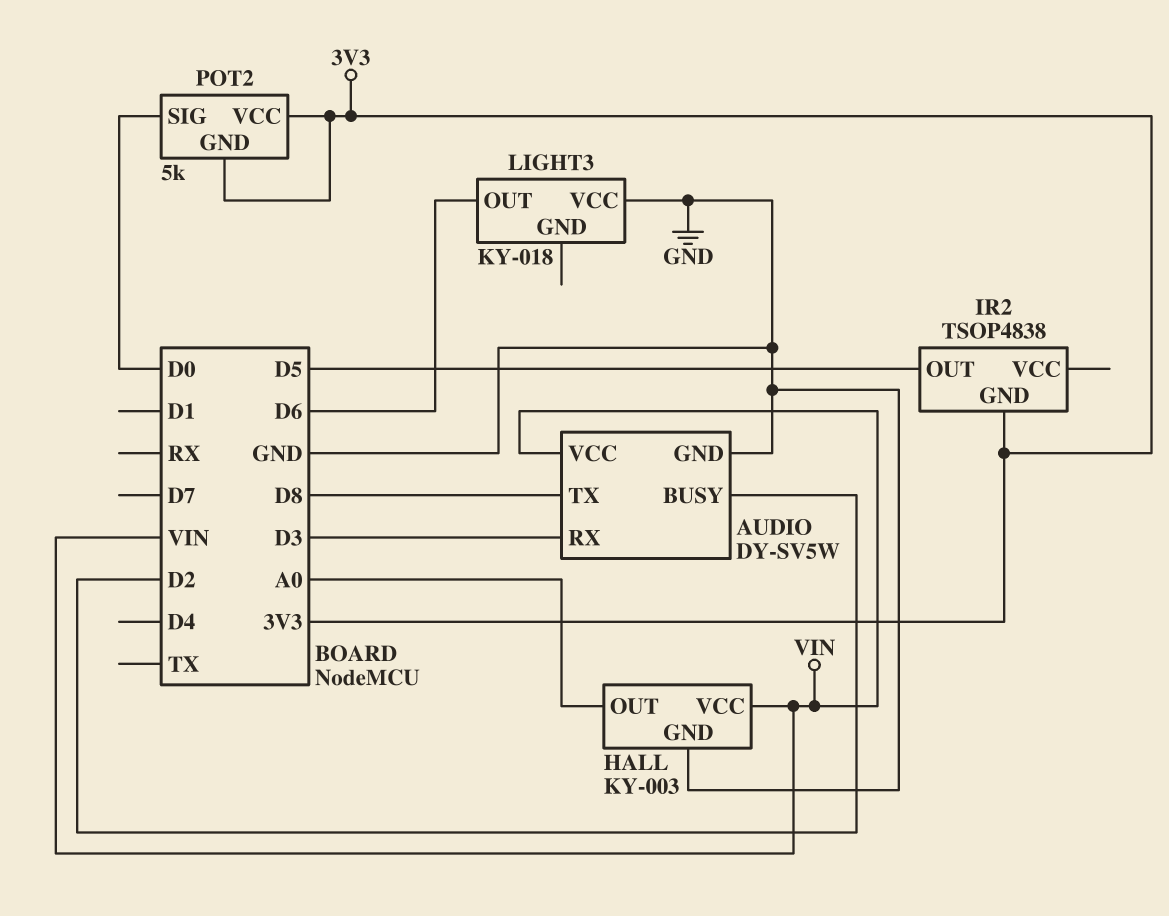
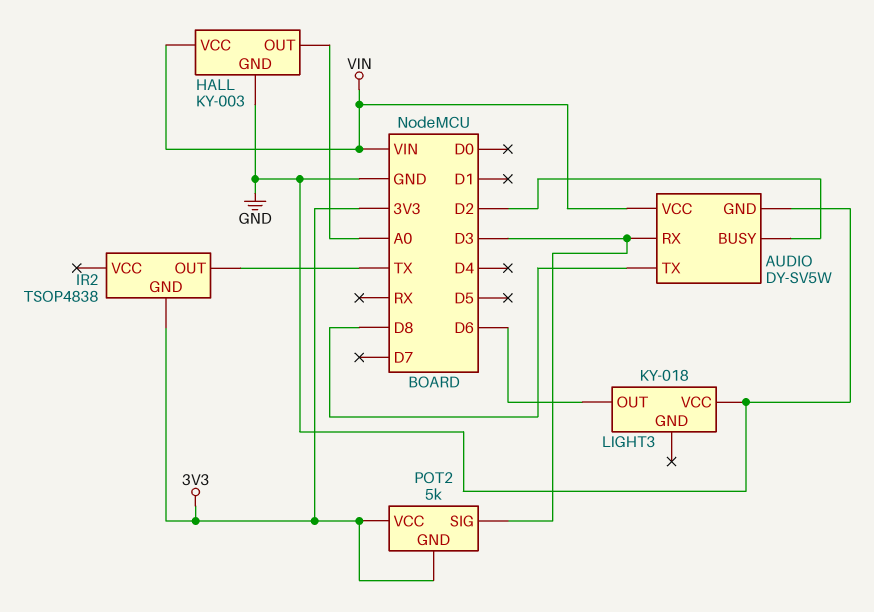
IR2 pin OUT: D5 -> TX
POT2 pin SIG: D0 -> D3

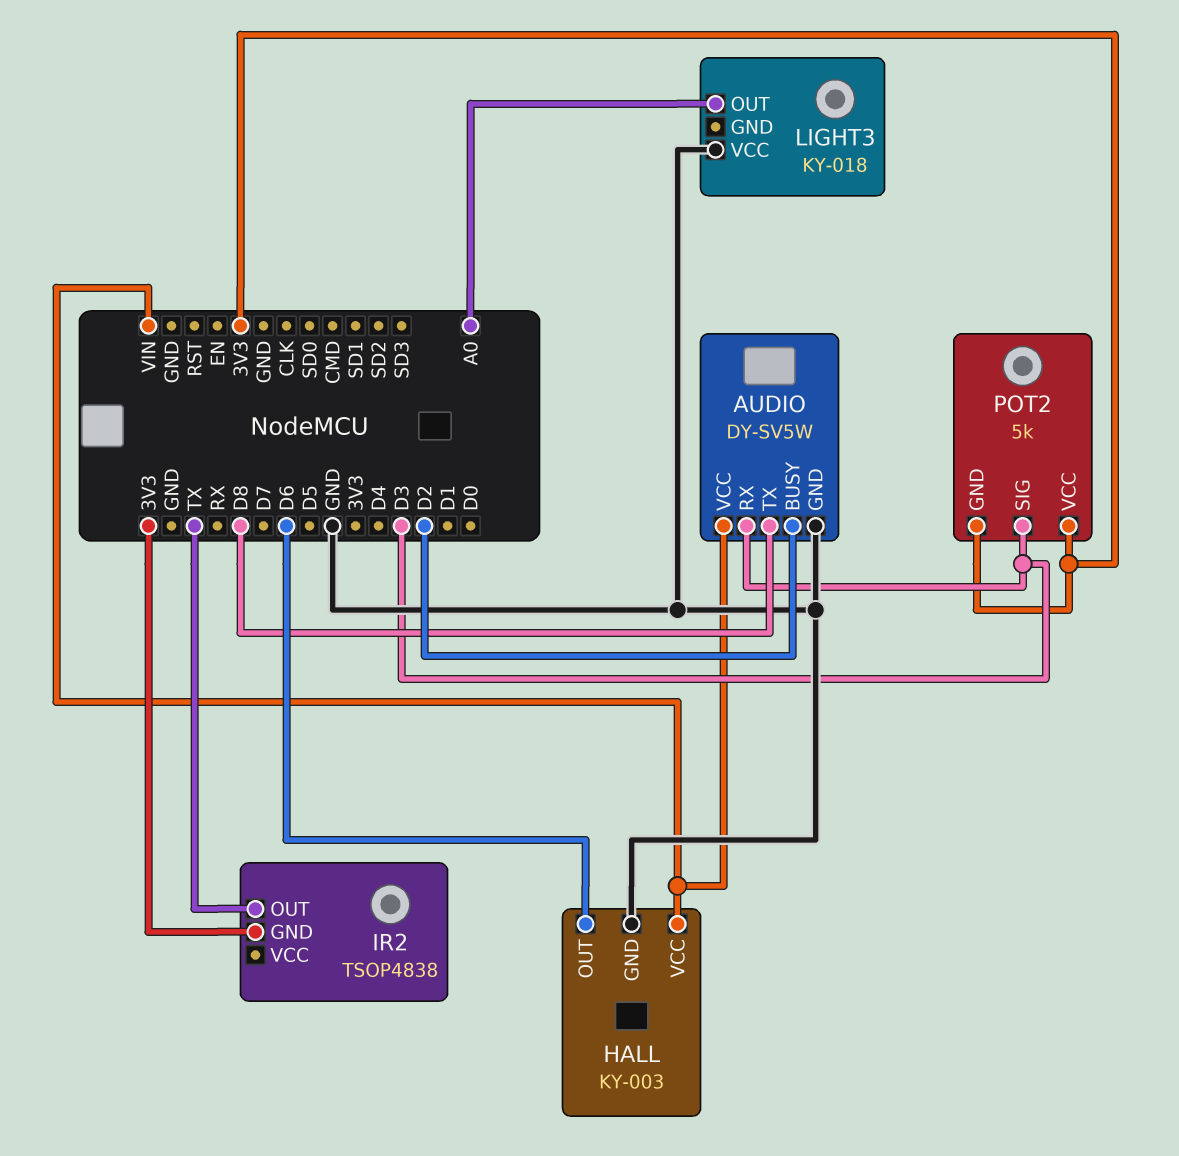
HALL pin OUT: A0 -> D6
LIGHT3 pin OUT: D6 -> A0

